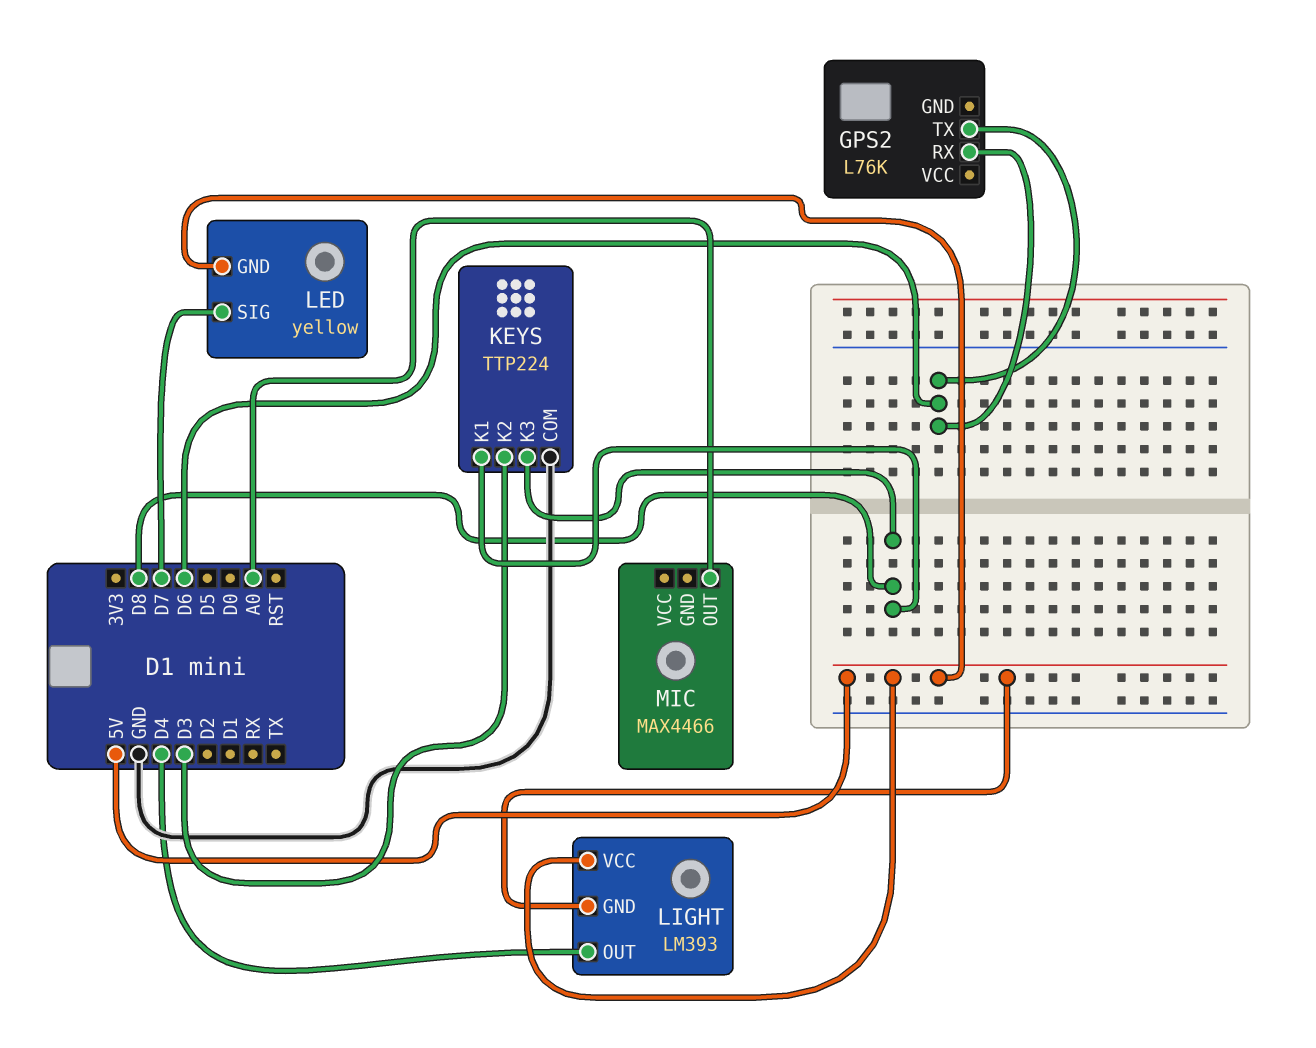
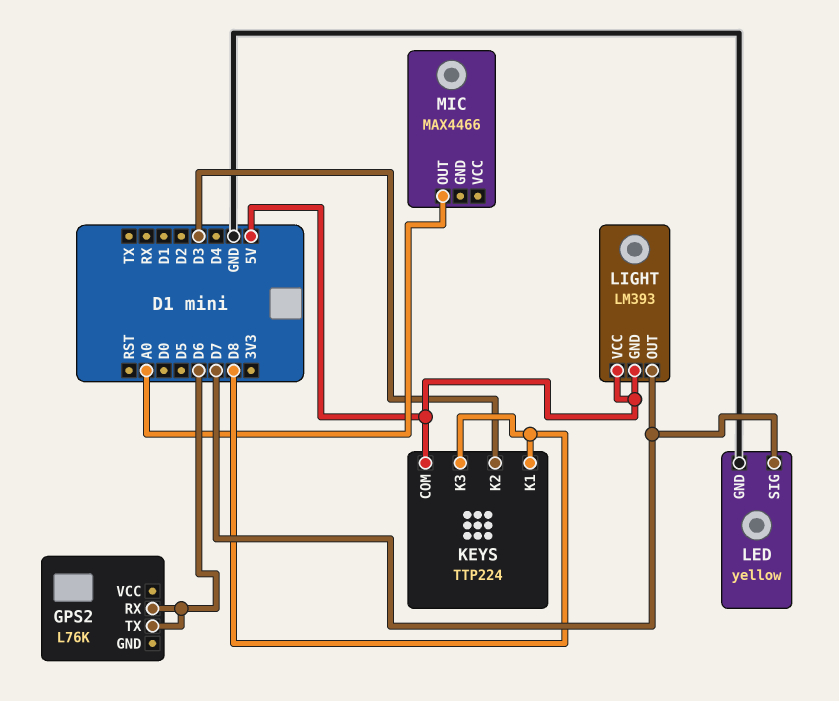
KEYS pin COM: GND -> 5V
LED pin GND: 5V -> GND
LIGHT pin OUT: D4 -> D7

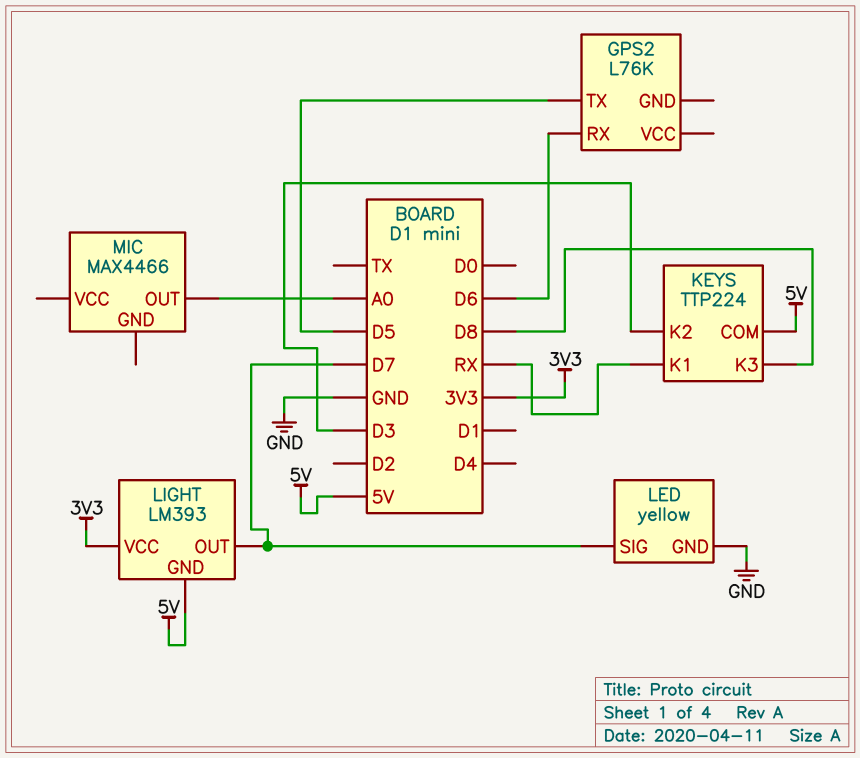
GPS2 pin TX: D6 -> D5
KEYS pin K1: D8 -> RX
LIGHT pin VCC: 5V -> 3V3

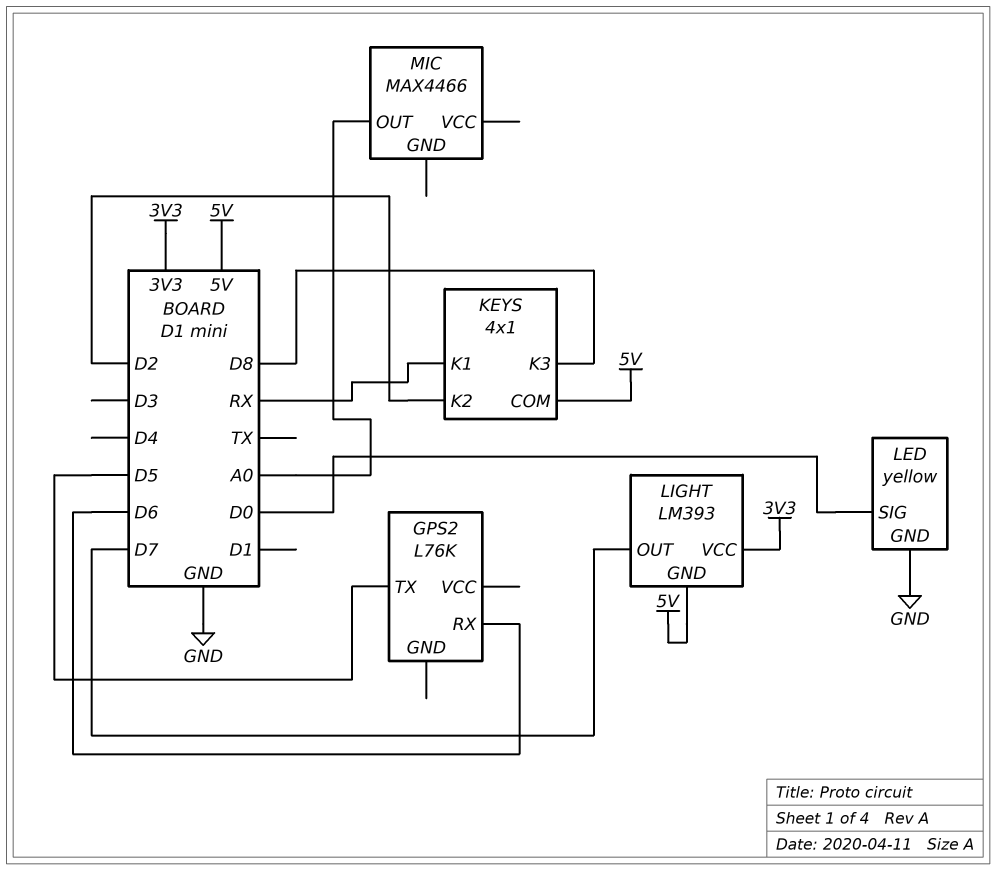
KEYS: TTP224 -> 4x1
KEYS pin K2: D3 -> D2
LED pin SIG: D7 -> D0

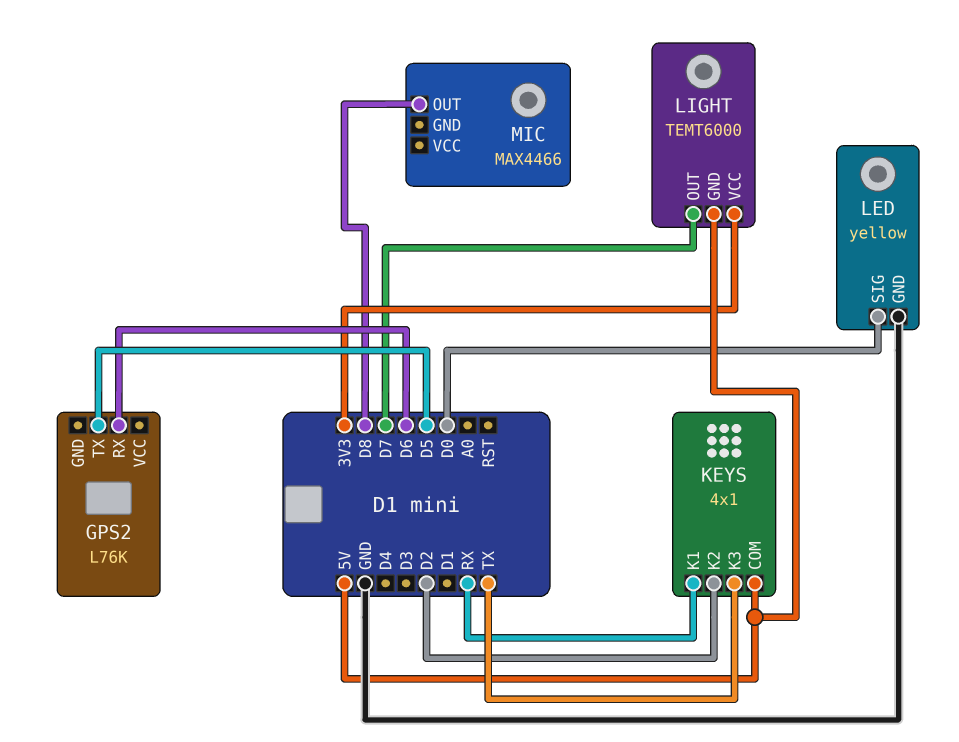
KEYS pin K3: D8 -> TX
LIGHT: LM393 -> TEMT6000
MIC pin OUT: A0 -> D8

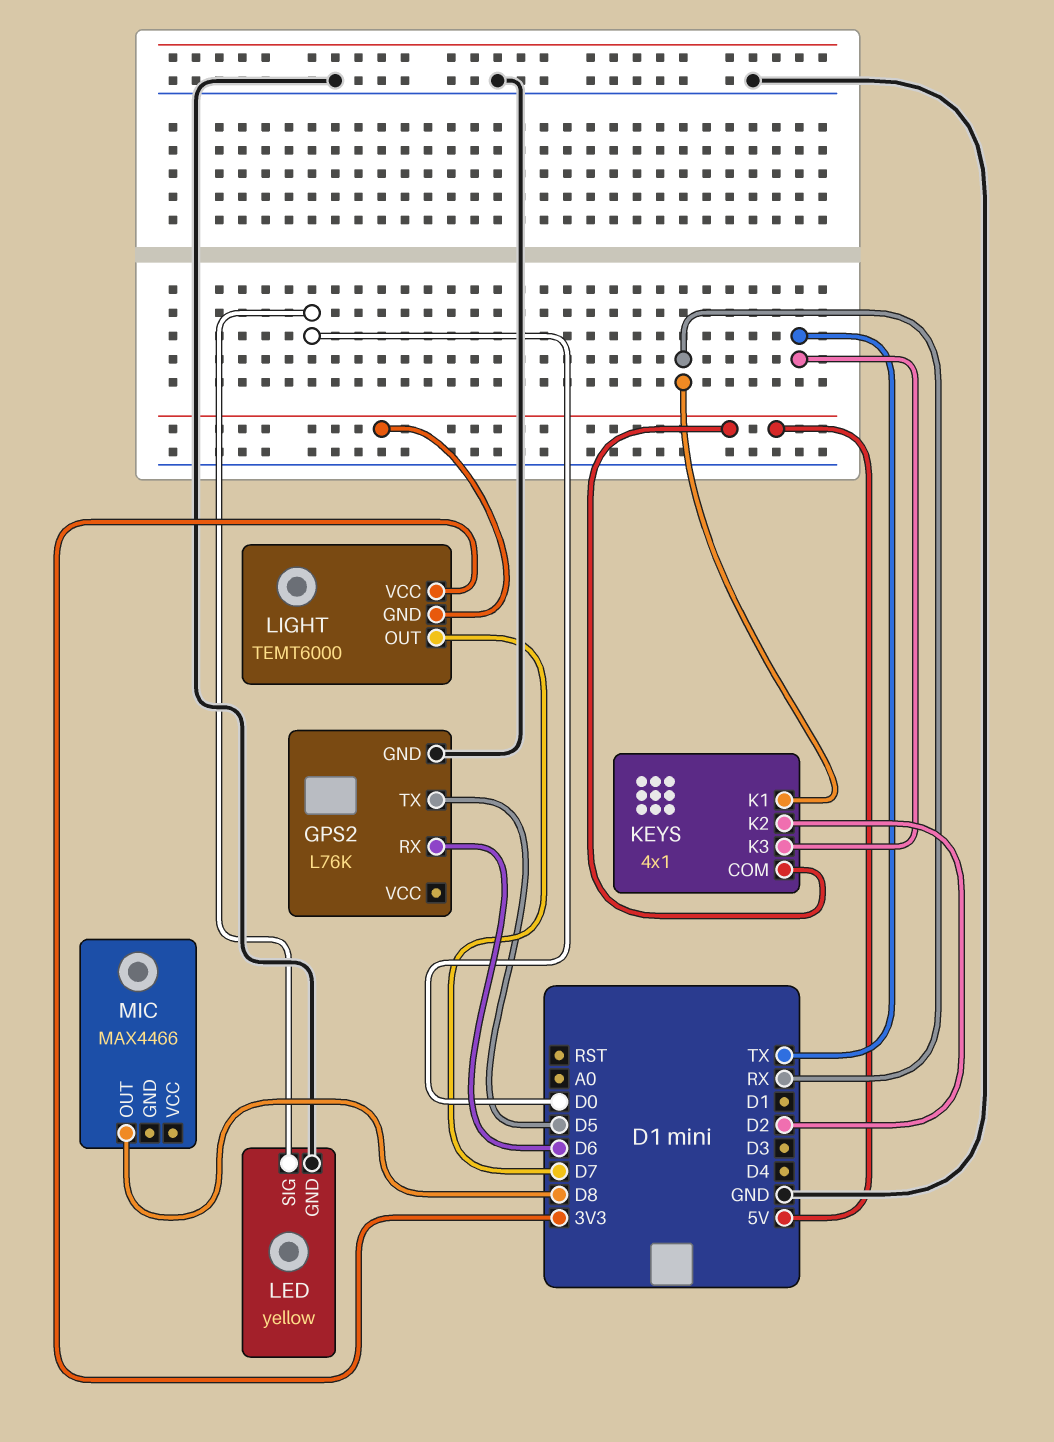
GPS2 pin GND: none -> GND

